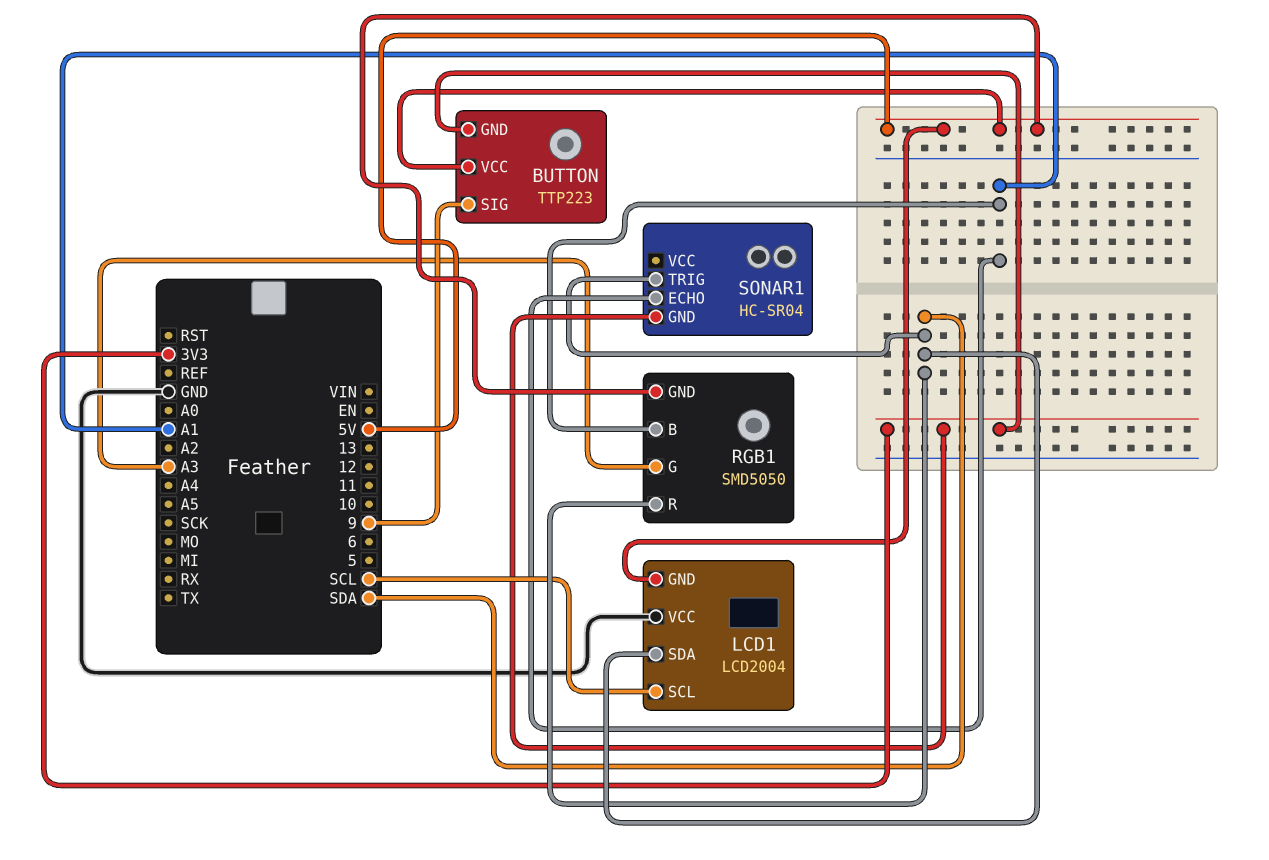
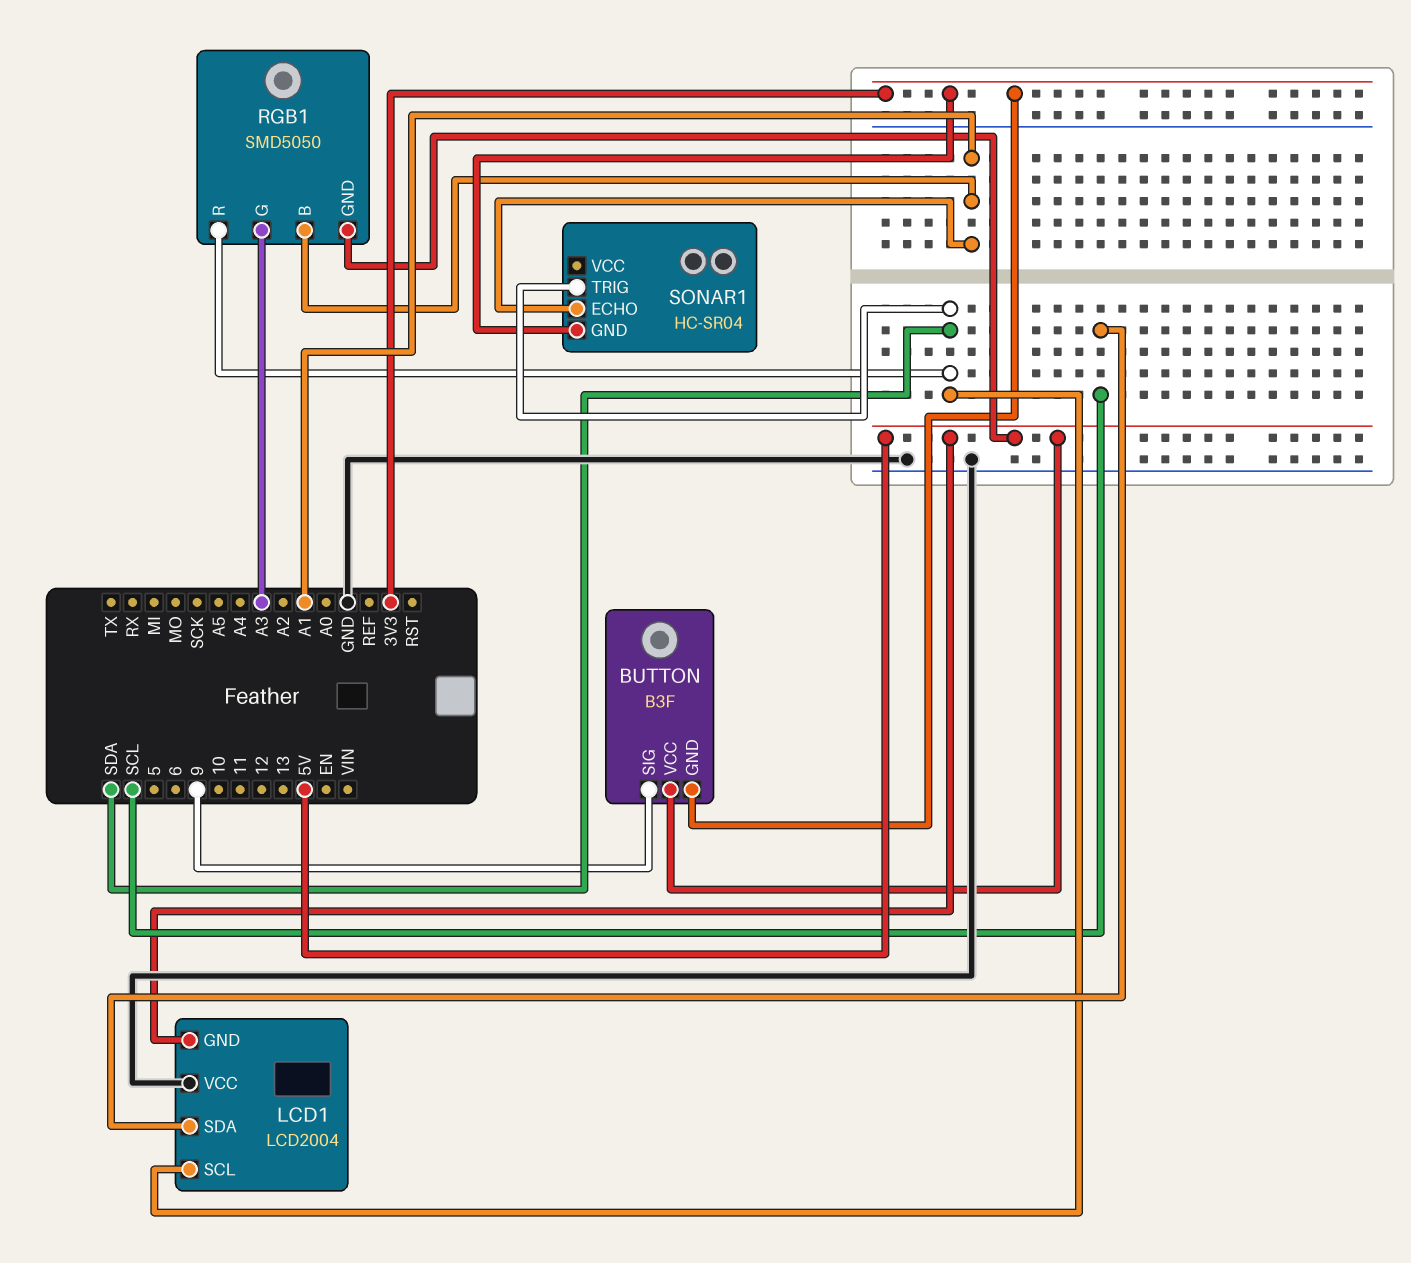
BUTTON: TTP223 -> B3F
LCD1 pin SCL: SCL -> SDA
LCD1 pin SDA: SDA -> SCL

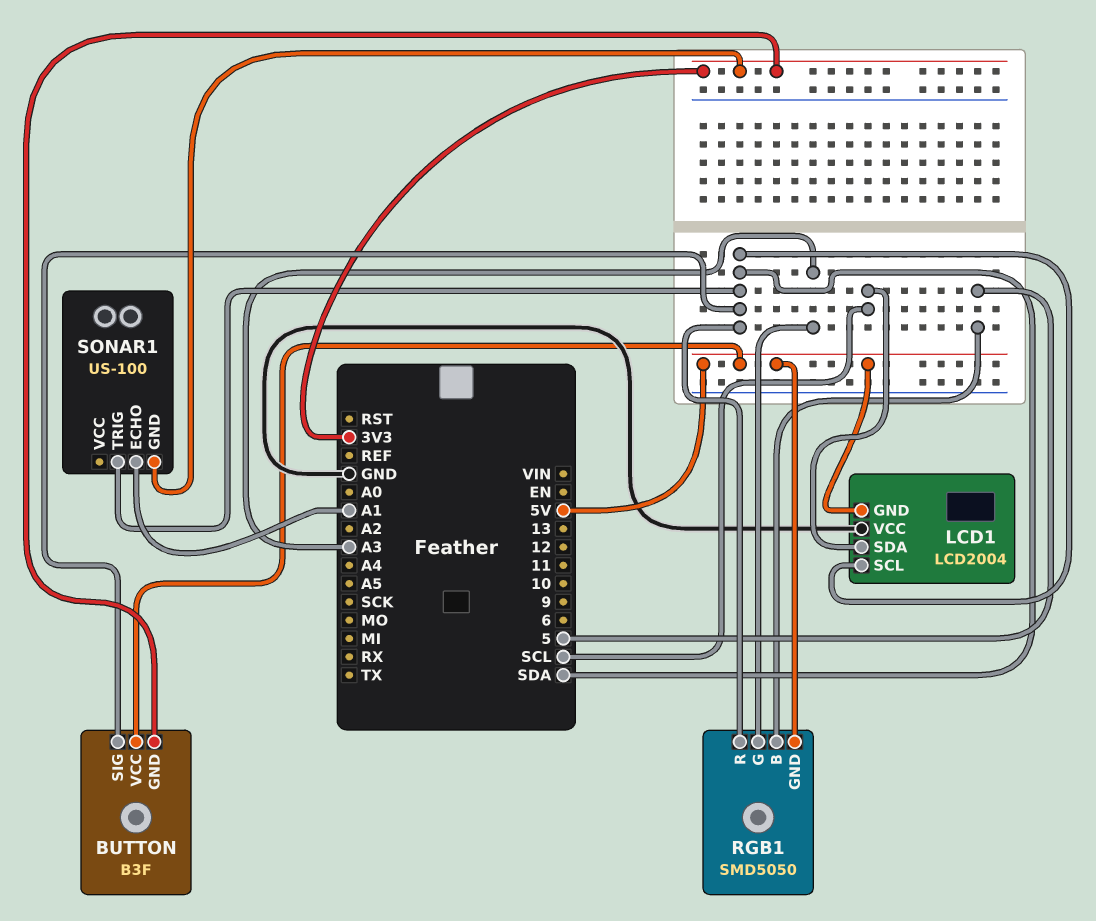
BUTTON pin SIG: 9 -> SDA
RGB1 pin B: A1 -> 5
SONAR1: HC-SR04 -> US-100

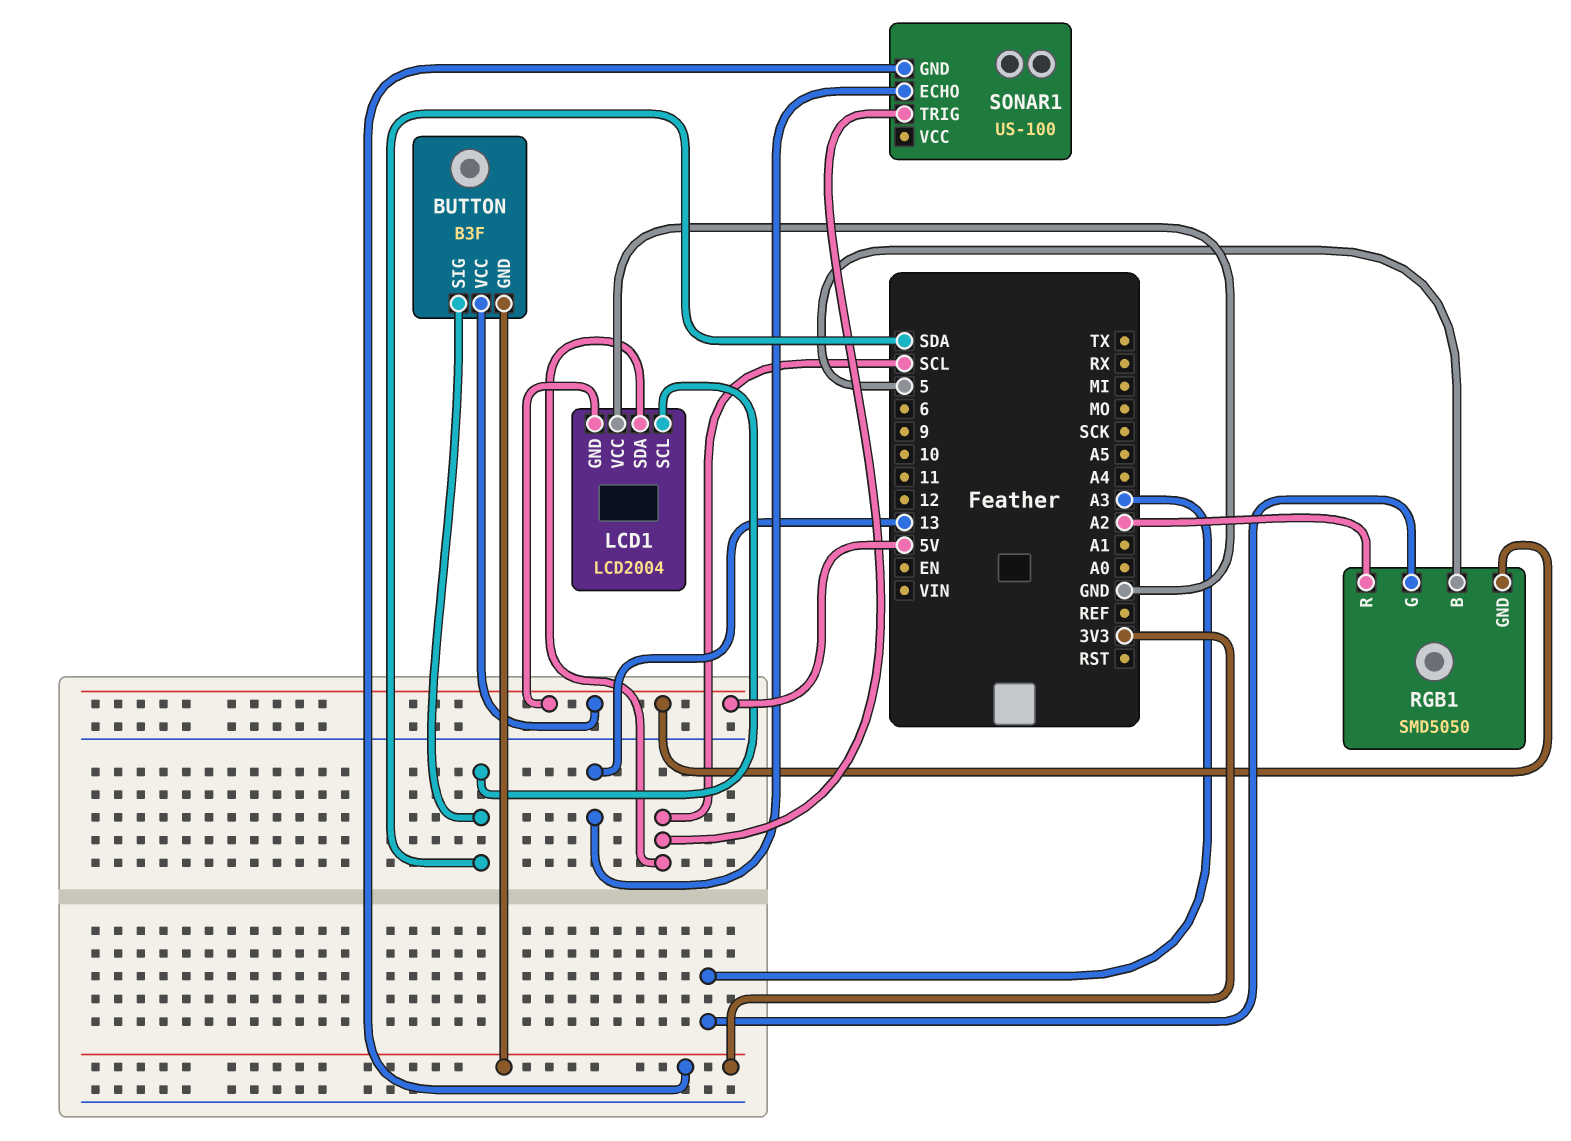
RGB1 pin R: SDA -> A2
SONAR1 pin ECHO: A1 -> 13
SONAR1 pin TRIG: SDA -> SCL

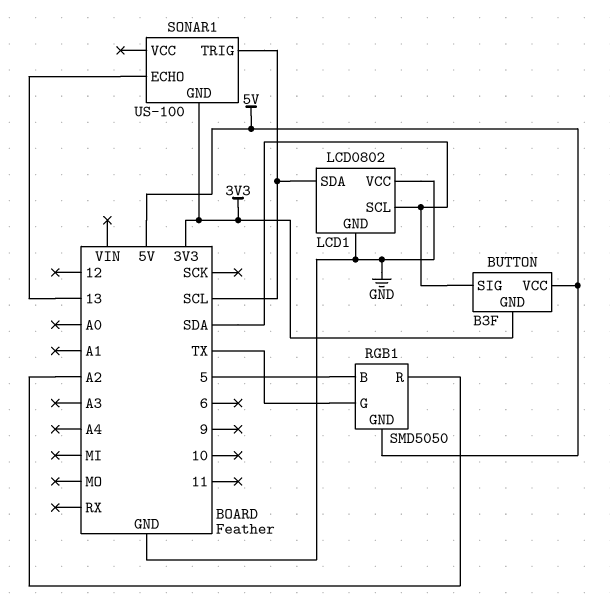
LCD1: LCD2004 -> LCD0802
LCD1 pin GND: 5V -> GND
RGB1 pin G: A3 -> TX

